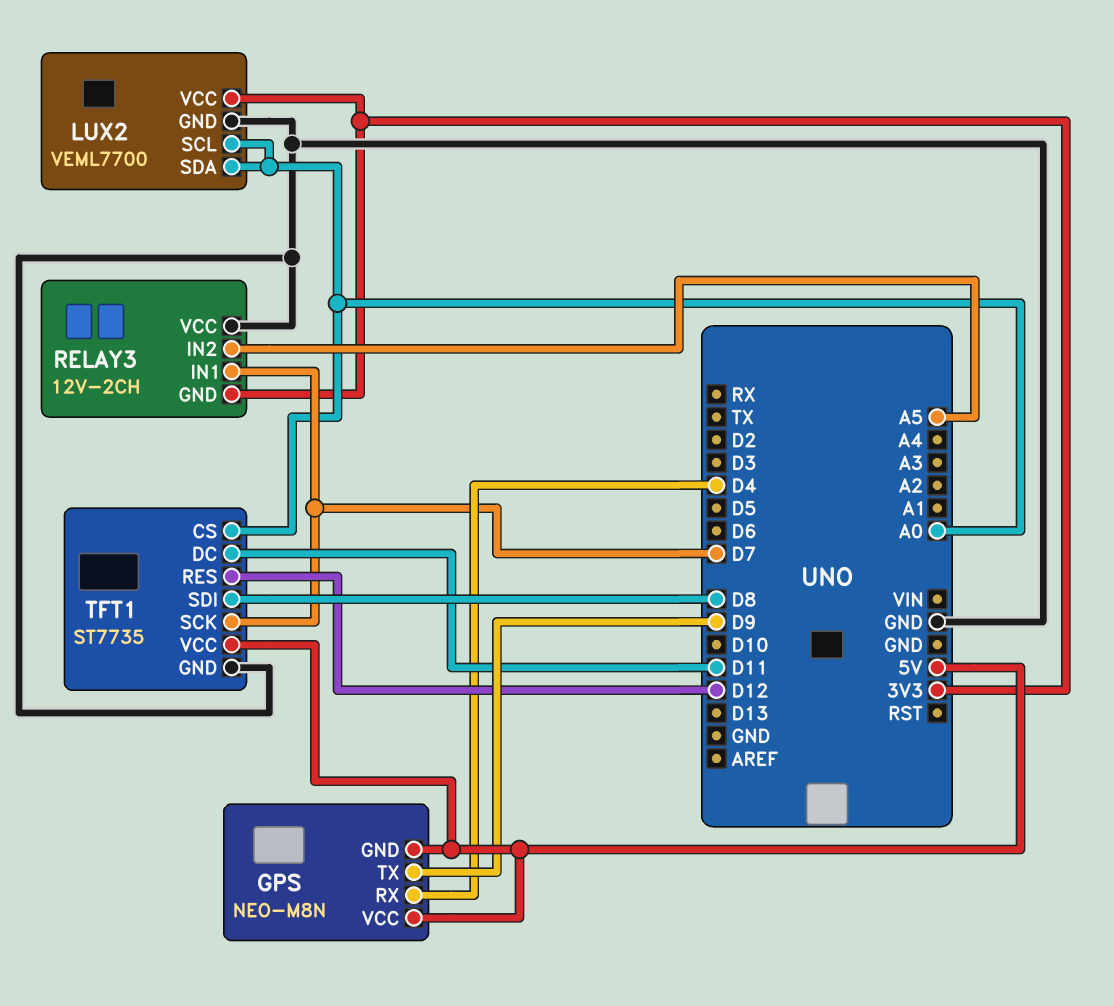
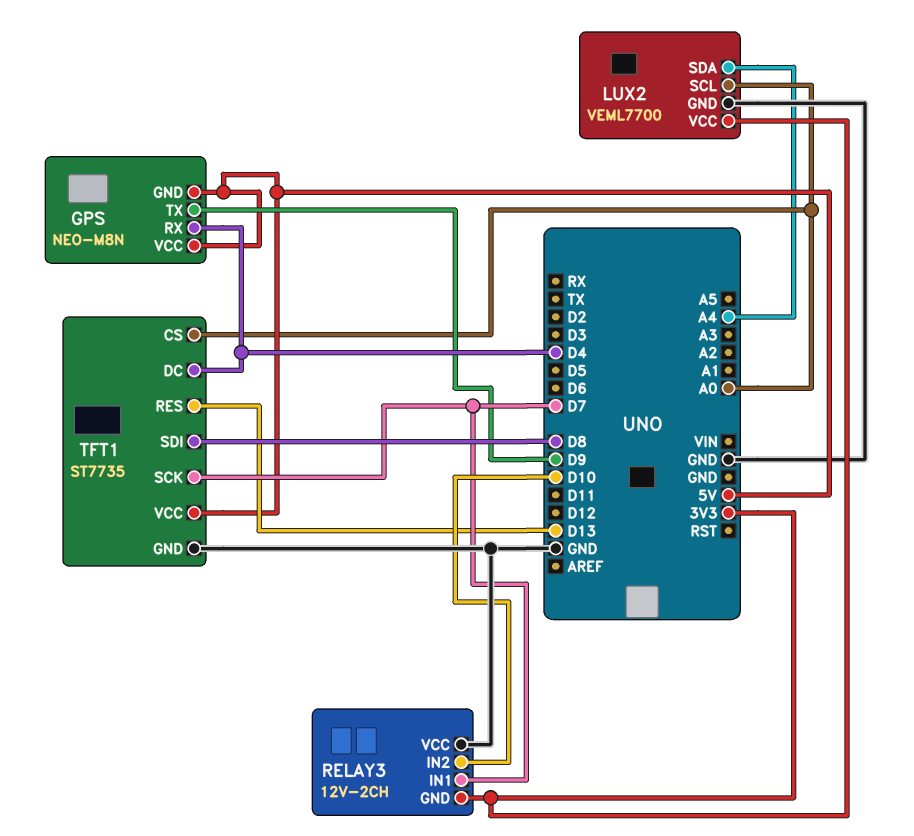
LUX2 pin SDA: A0 -> A4
RELAY3 pin IN2: A5 -> D10
TFT1 pin DC: D11 -> D4
TFT1 pin RES: D12 -> D13

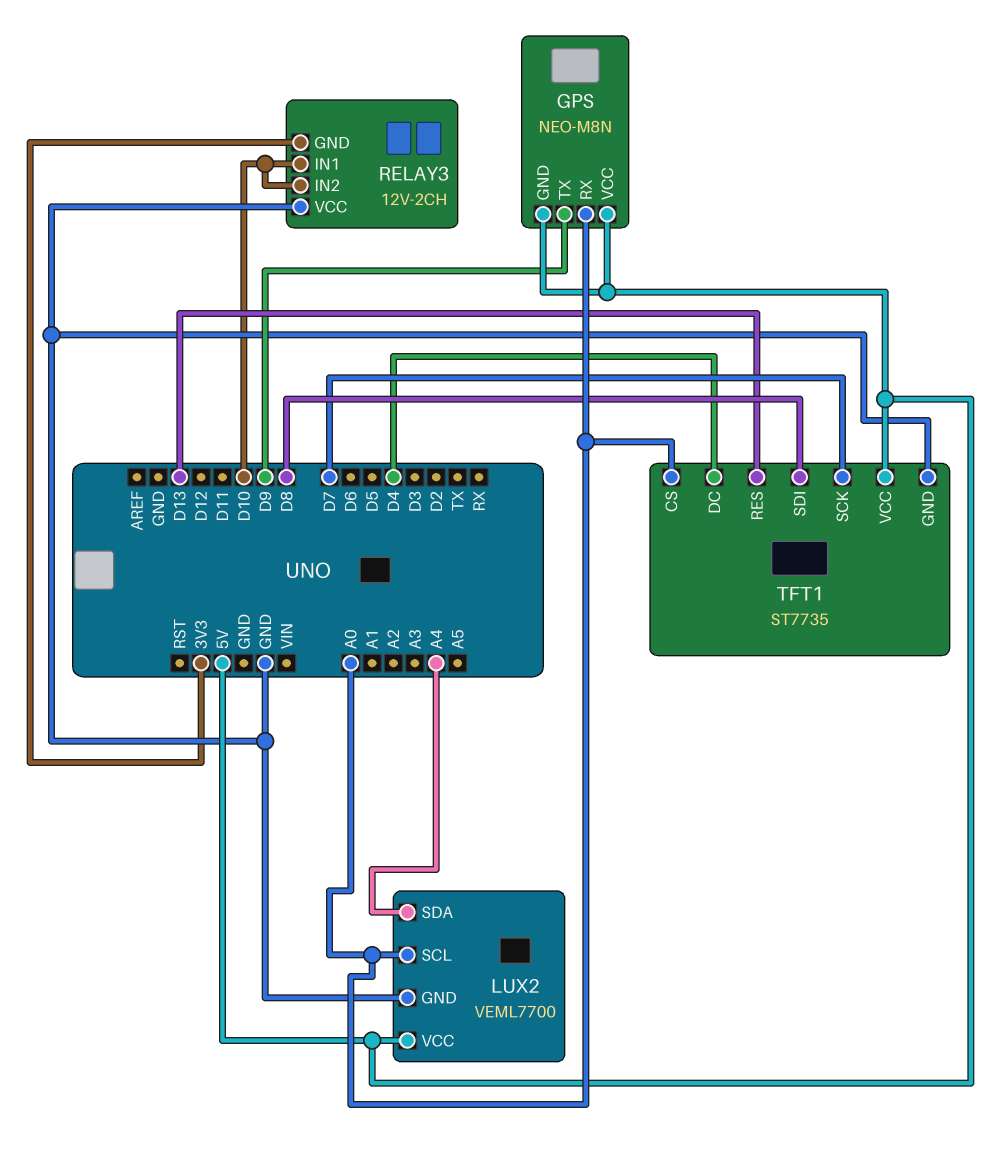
GPS pin RX: D4 -> A0
LUX2 pin VCC: 3V3 -> 5V
RELAY3 pin IN1: D7 -> D10

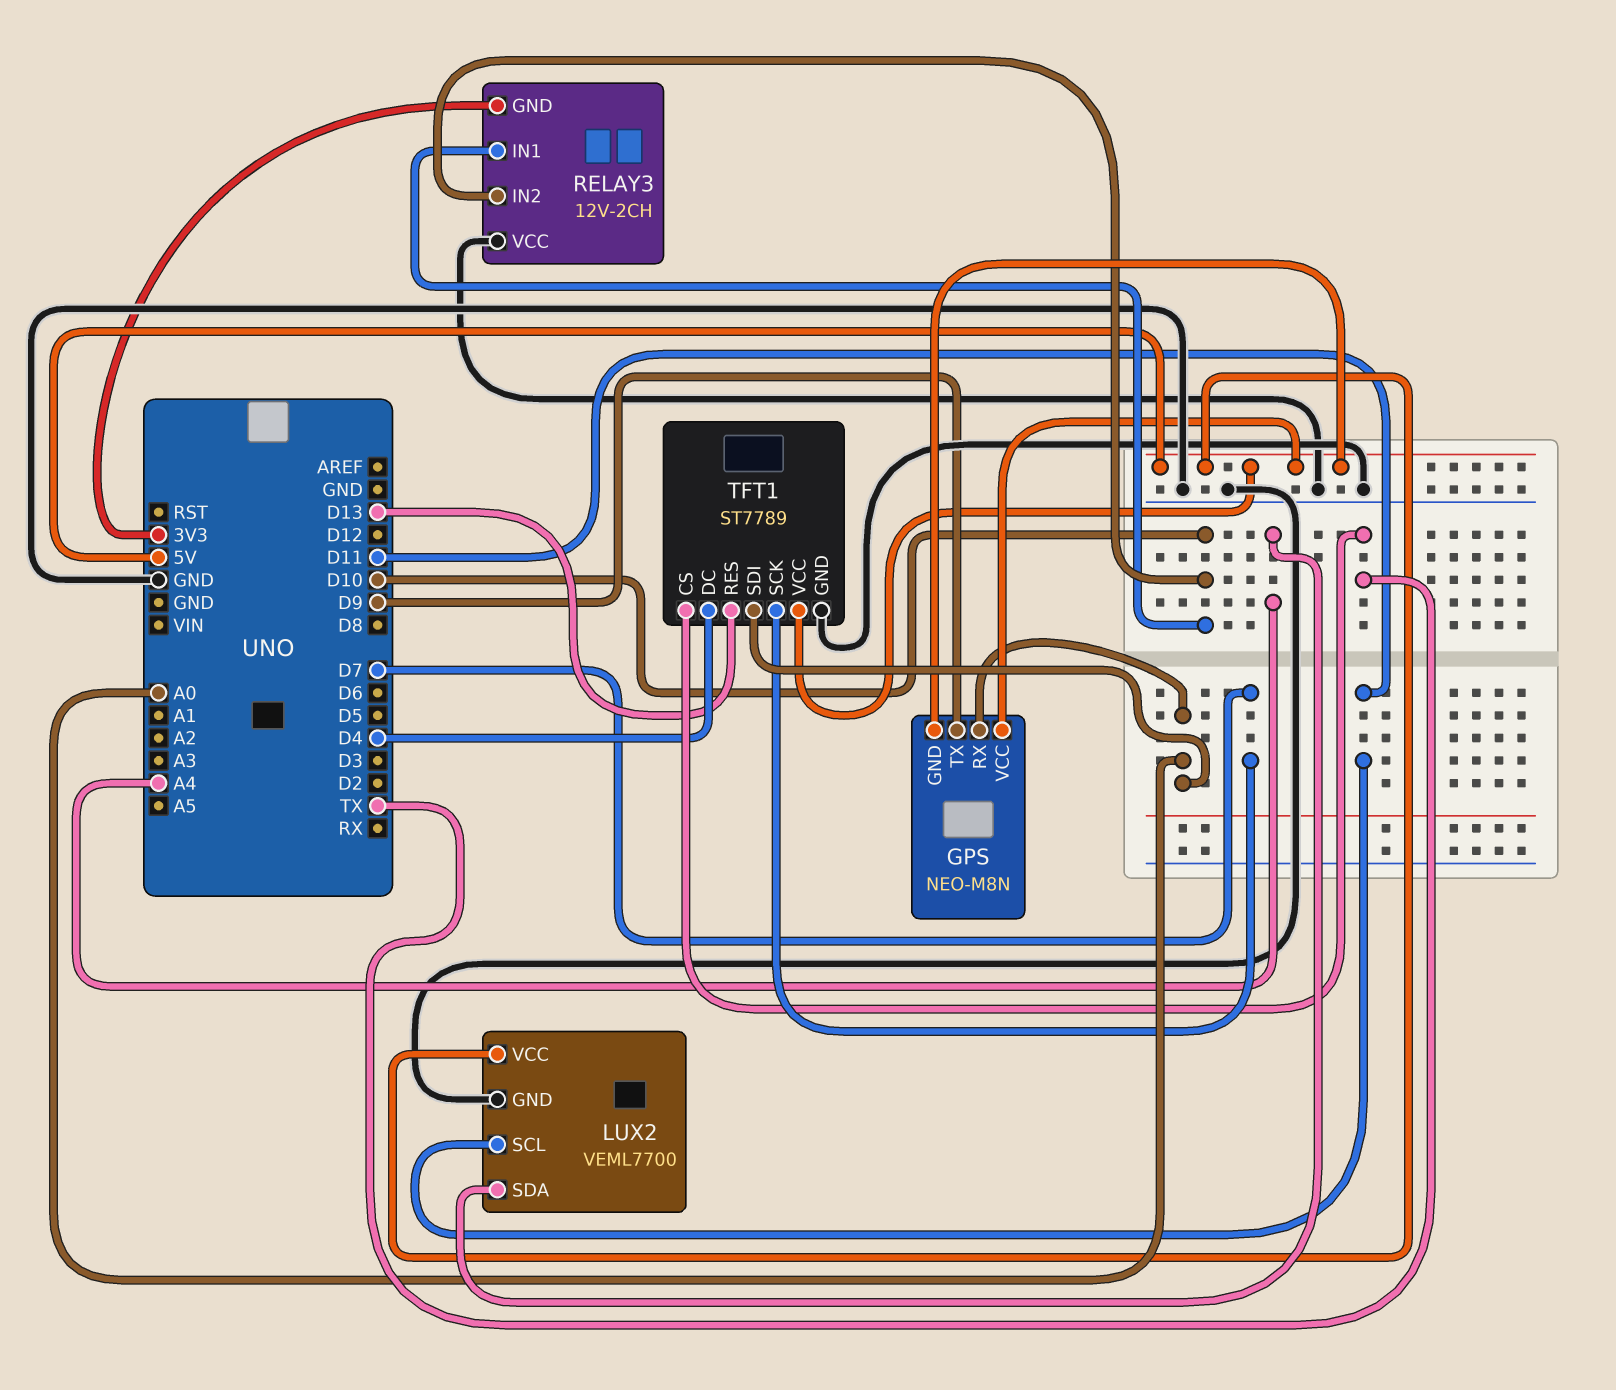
LUX2 pin SCL: A0 -> D11
TFT1: ST7735 -> ST7789
TFT1 pin CS: A0 -> TX
TFT1 pin SDI: D8 -> A0

